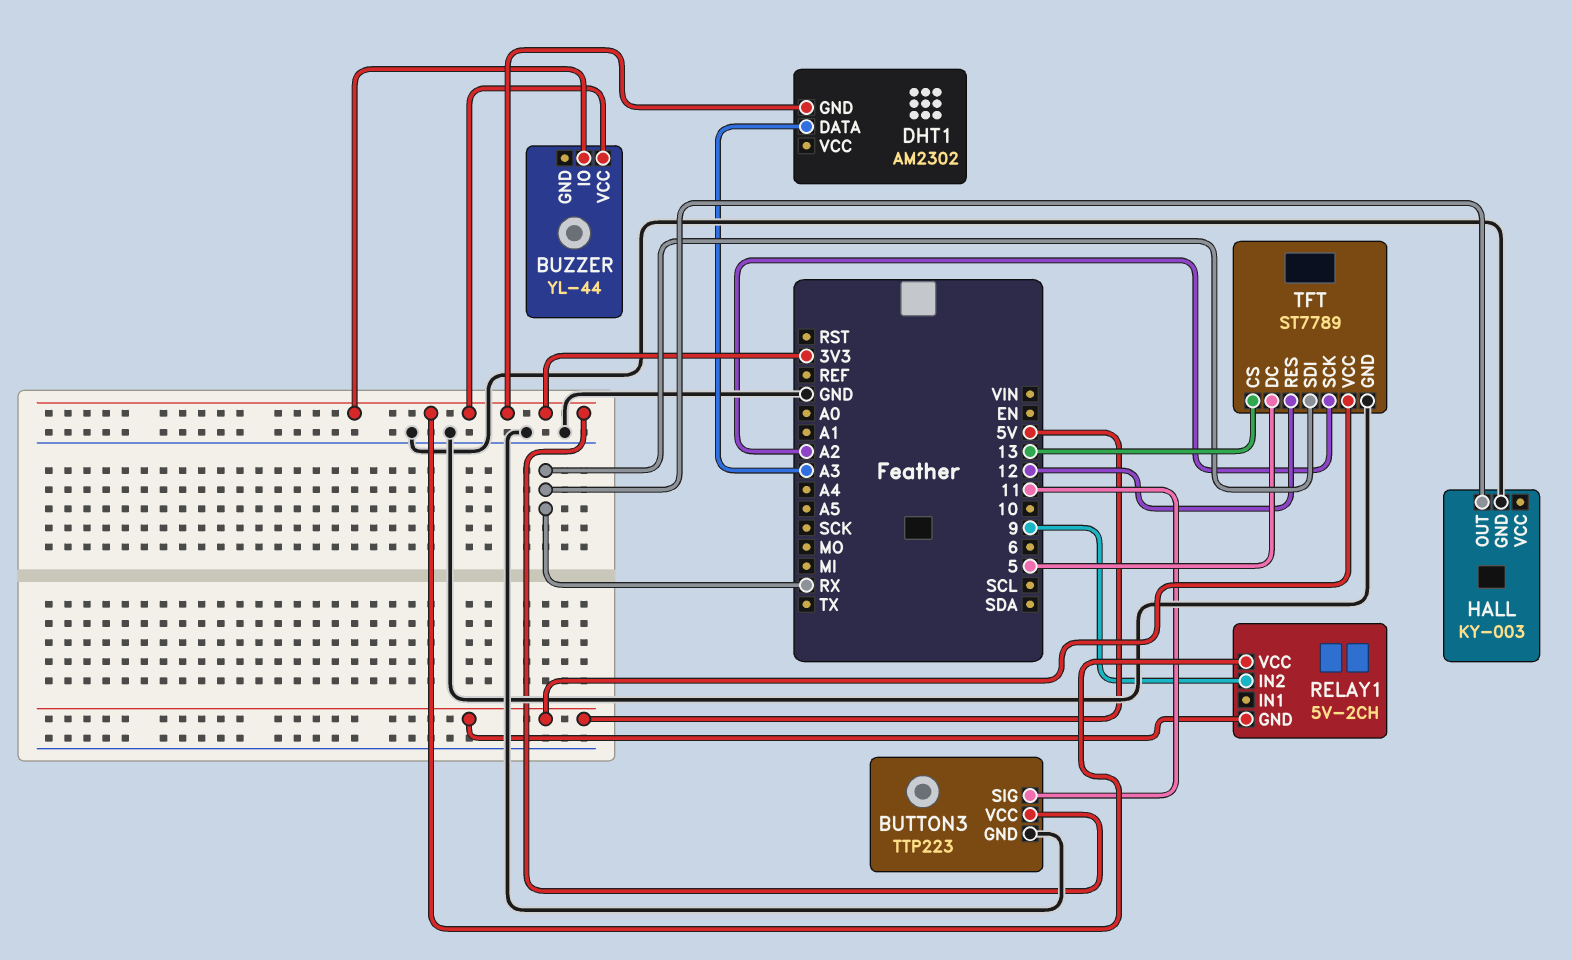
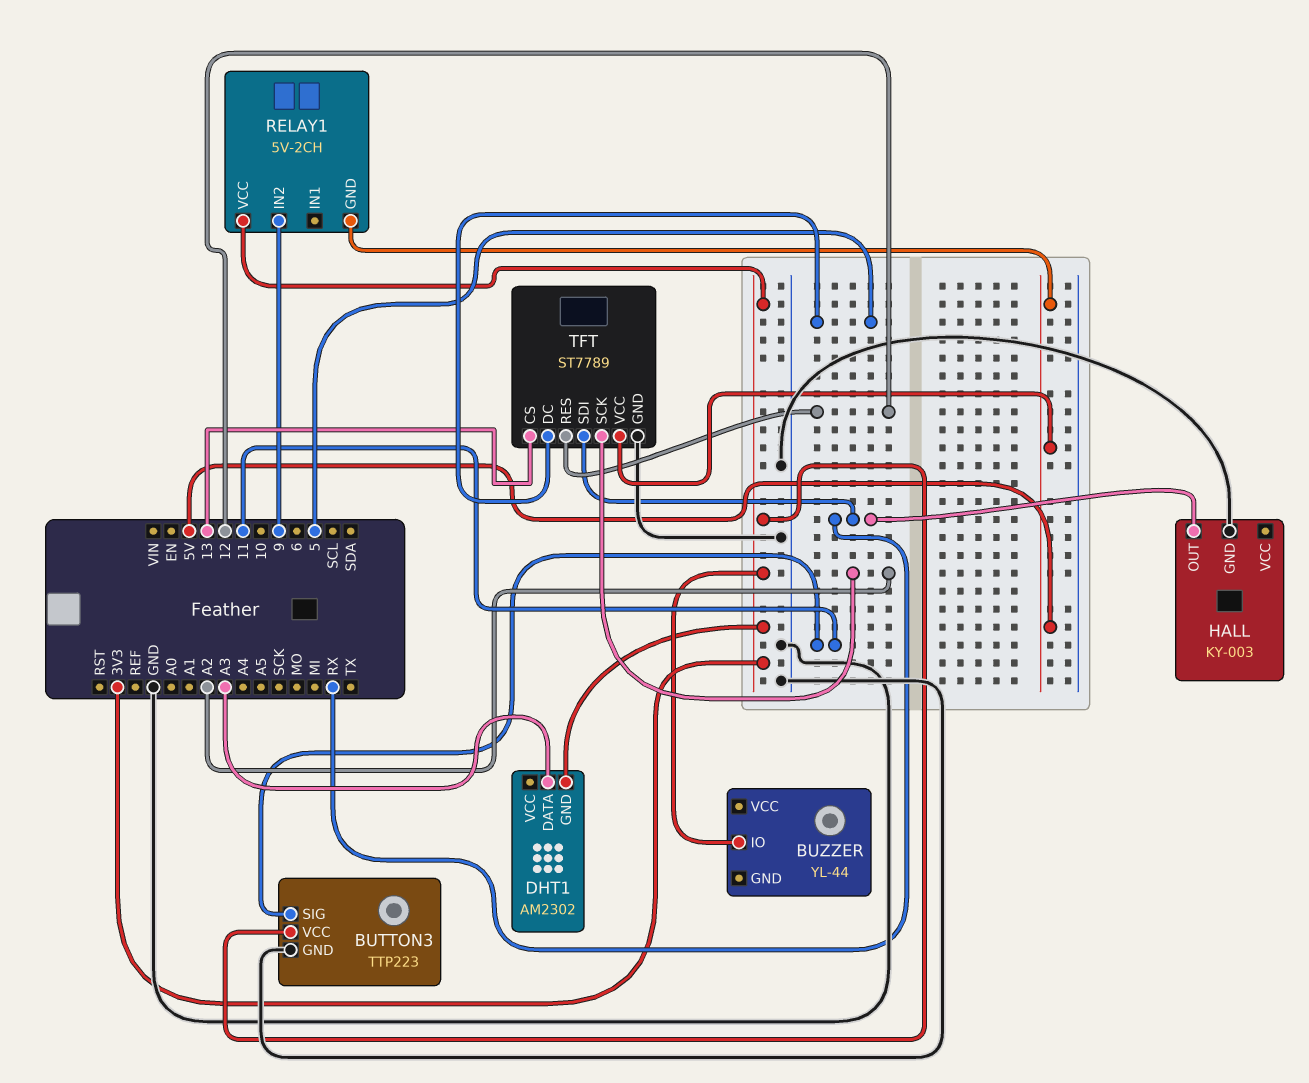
BUZZER pin VCC: 3V3 -> none

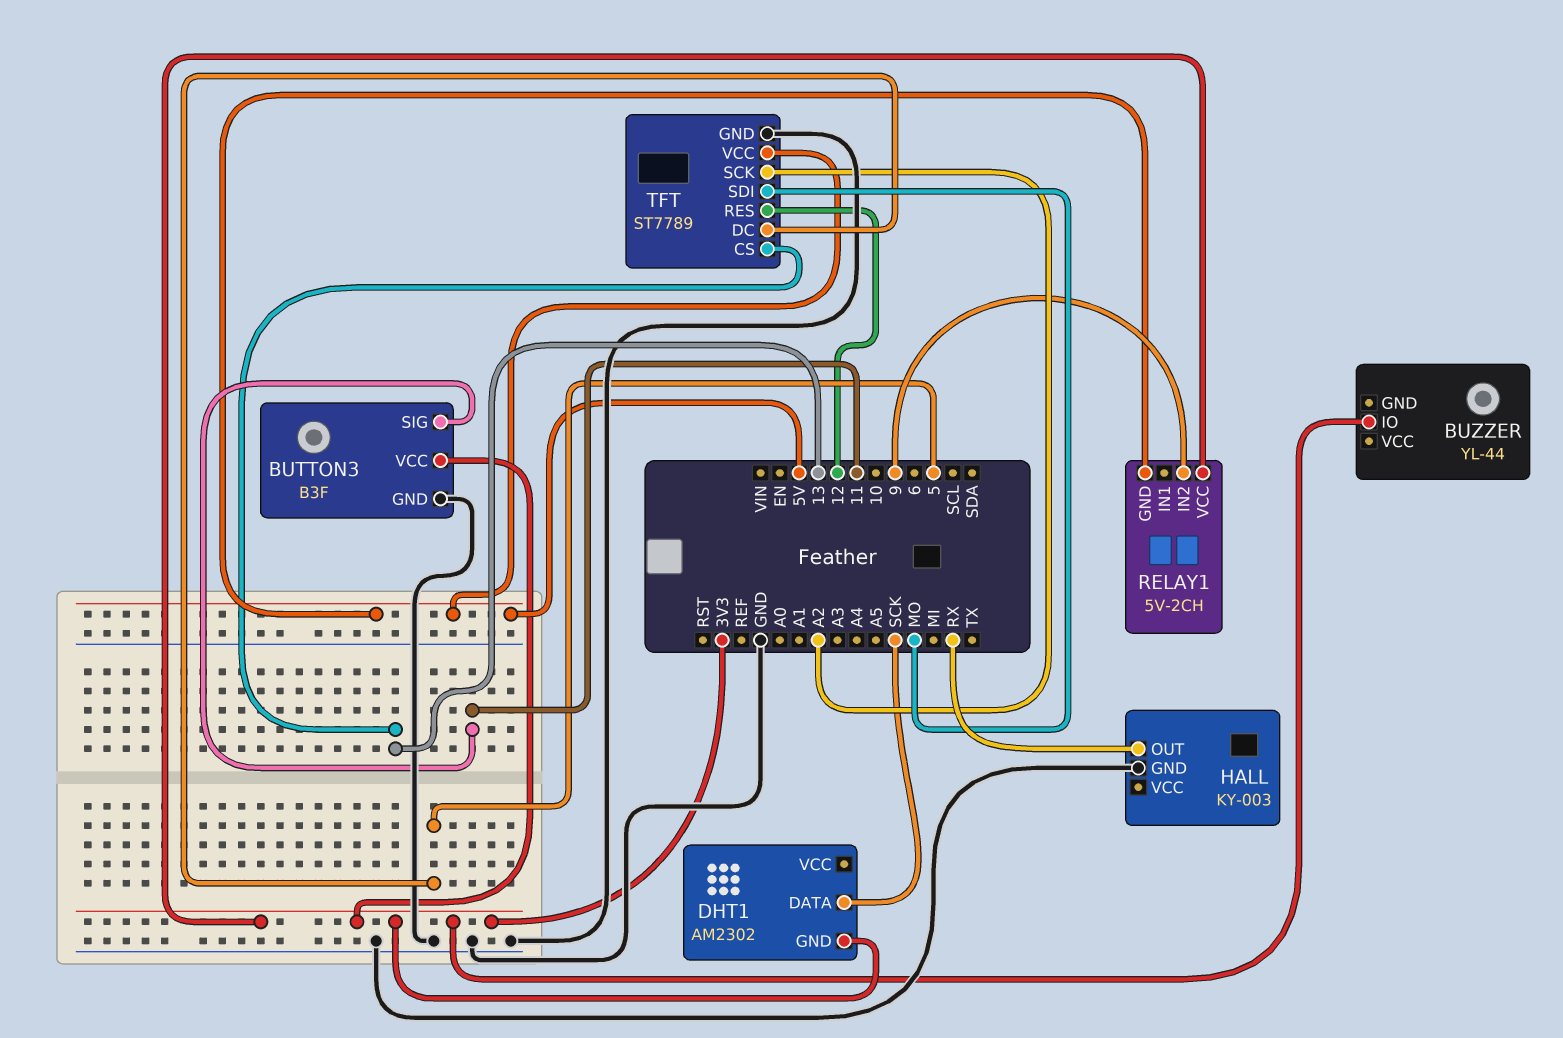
BUTTON3: TTP223 -> B3F
DHT1 pin DATA: A3 -> SCK
TFT pin SDI: RX -> MO

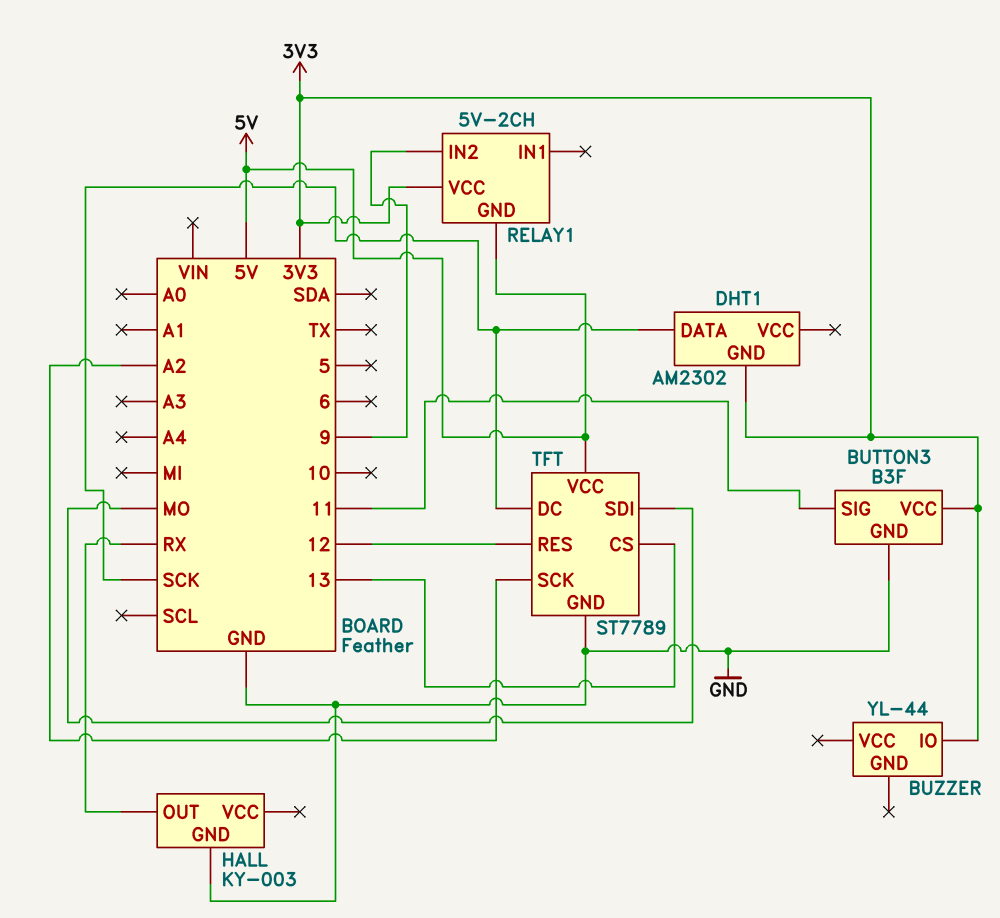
TFT pin DC: 5 -> SCK

